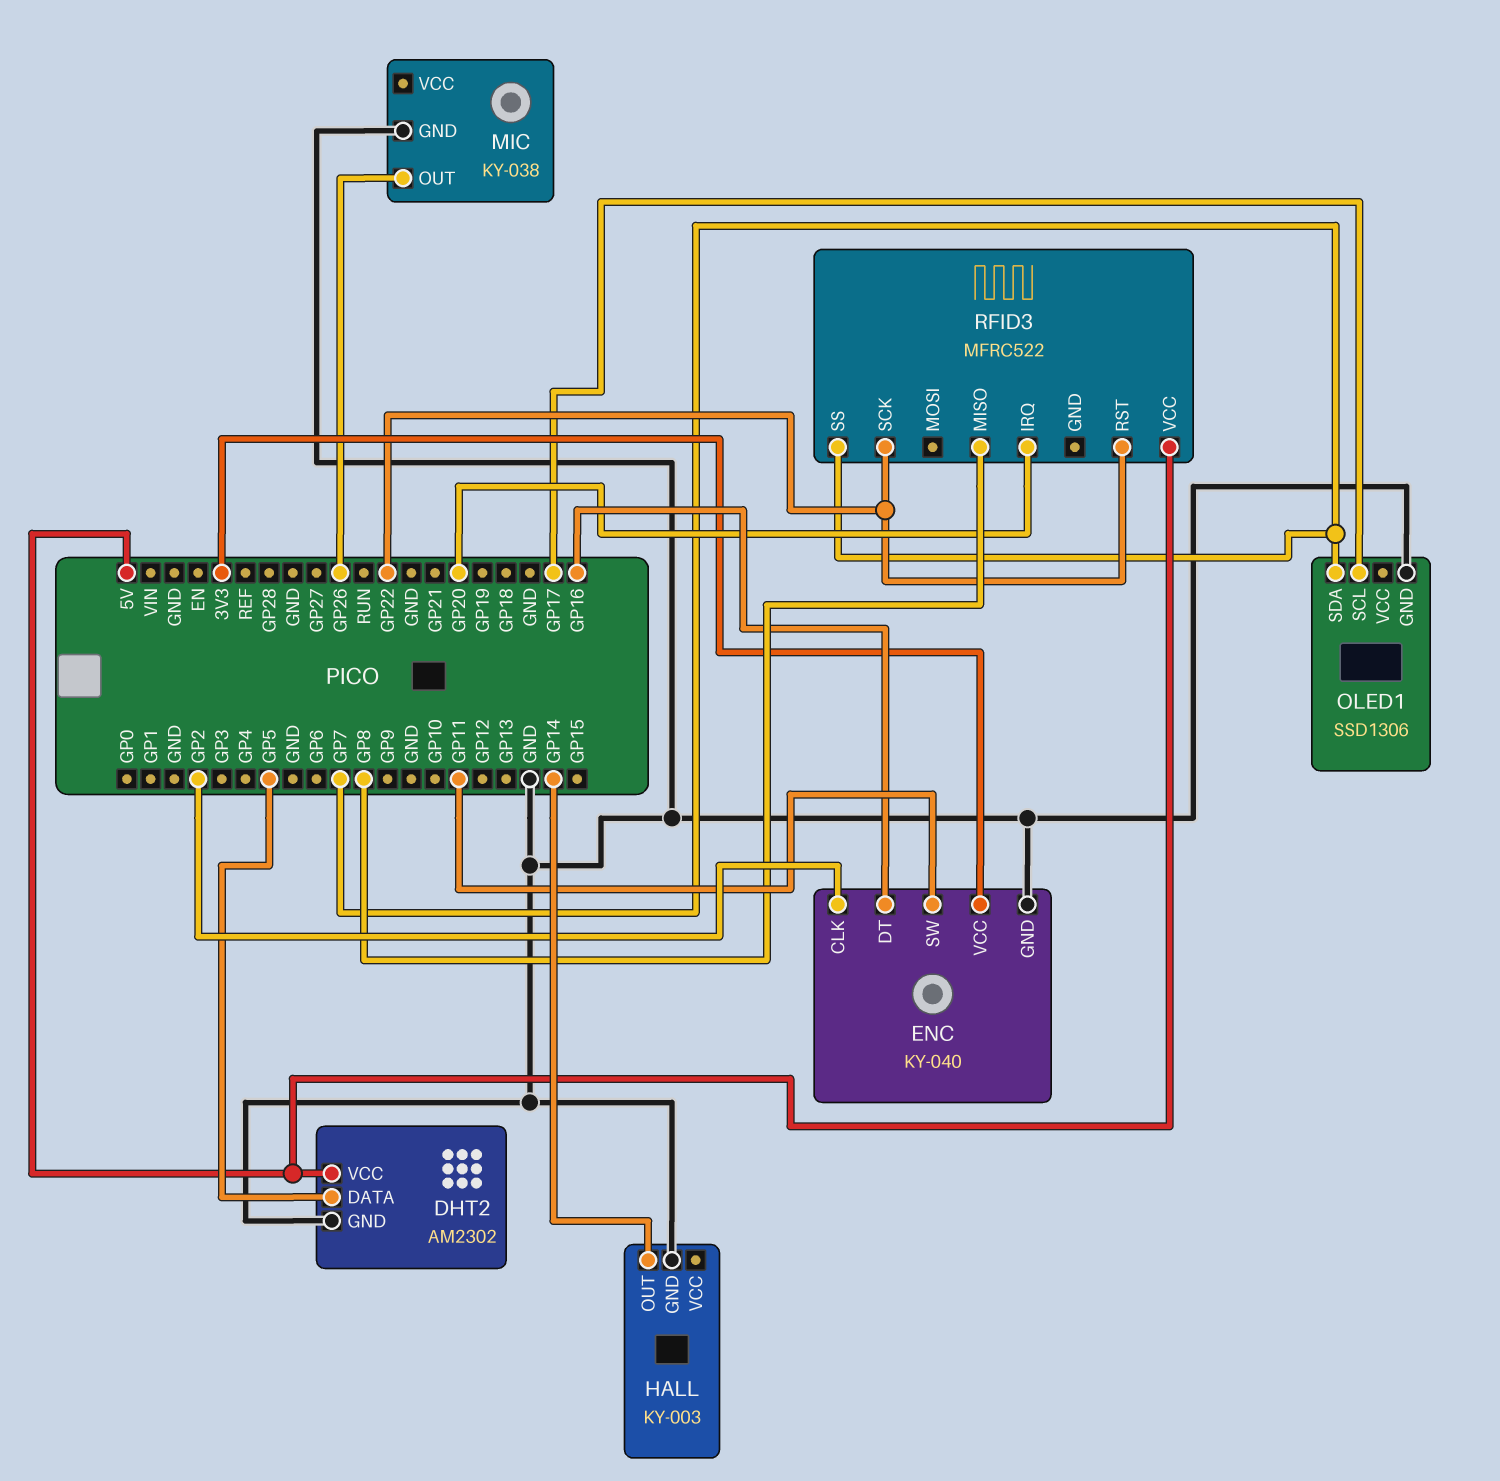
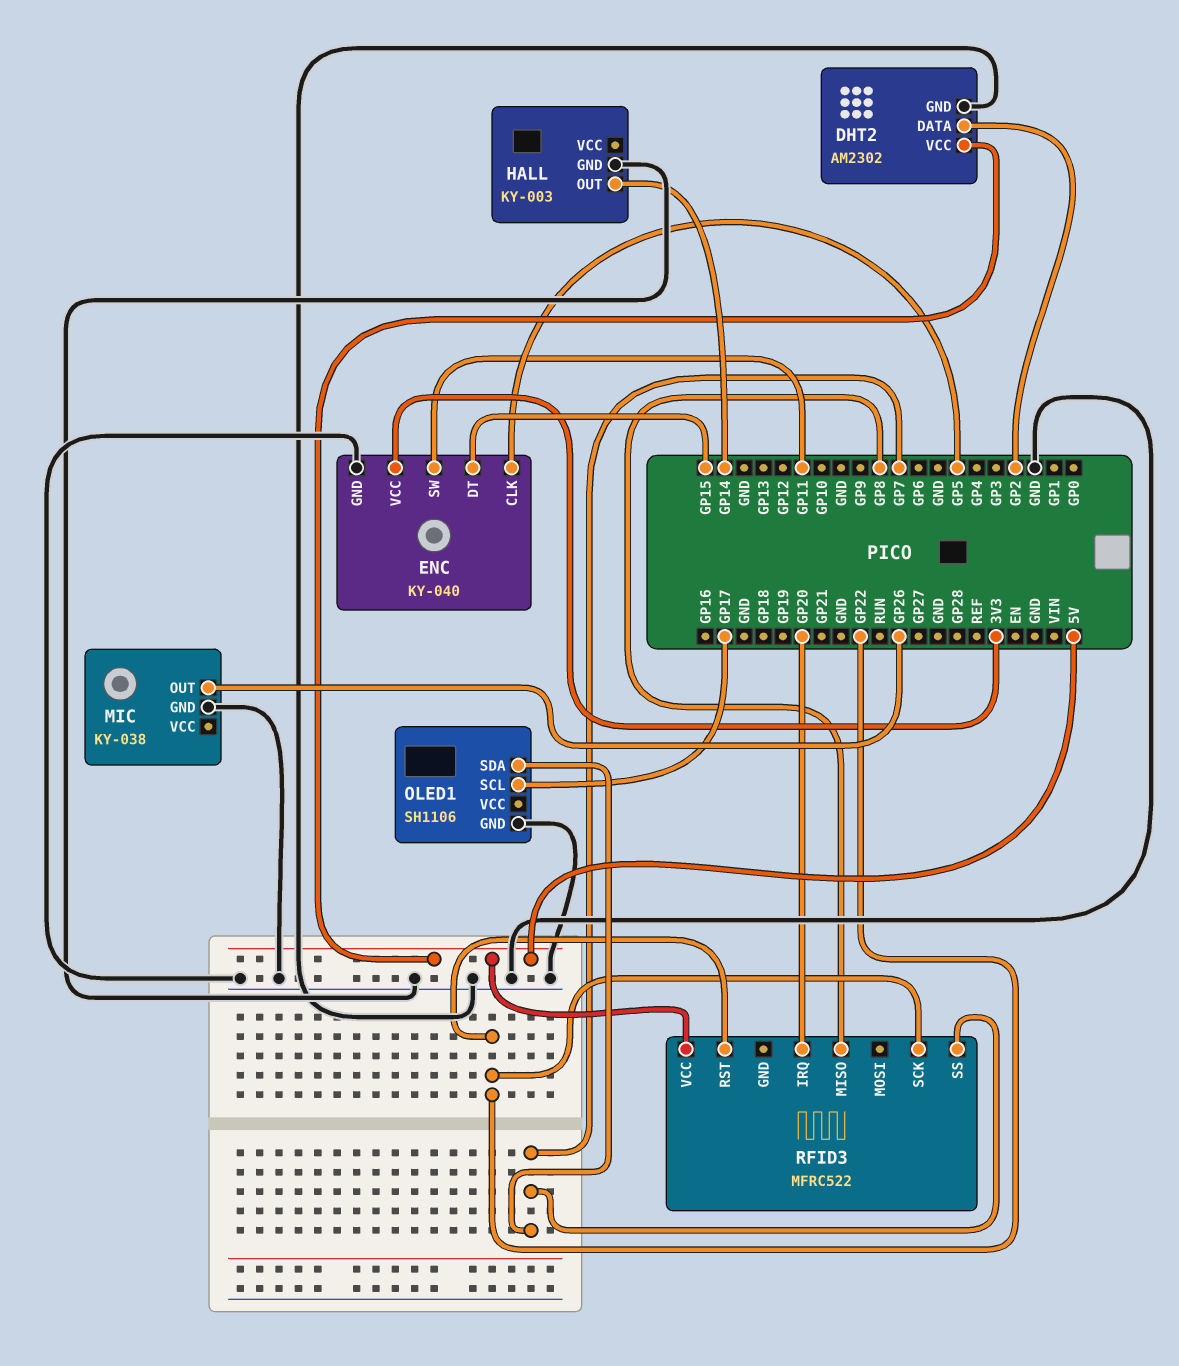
DHT2 pin DATA: GP5 -> GP2
ENC pin CLK: GP2 -> GP5
ENC pin DT: GP16 -> GP15
OLED1: SSD1306 -> SH1106

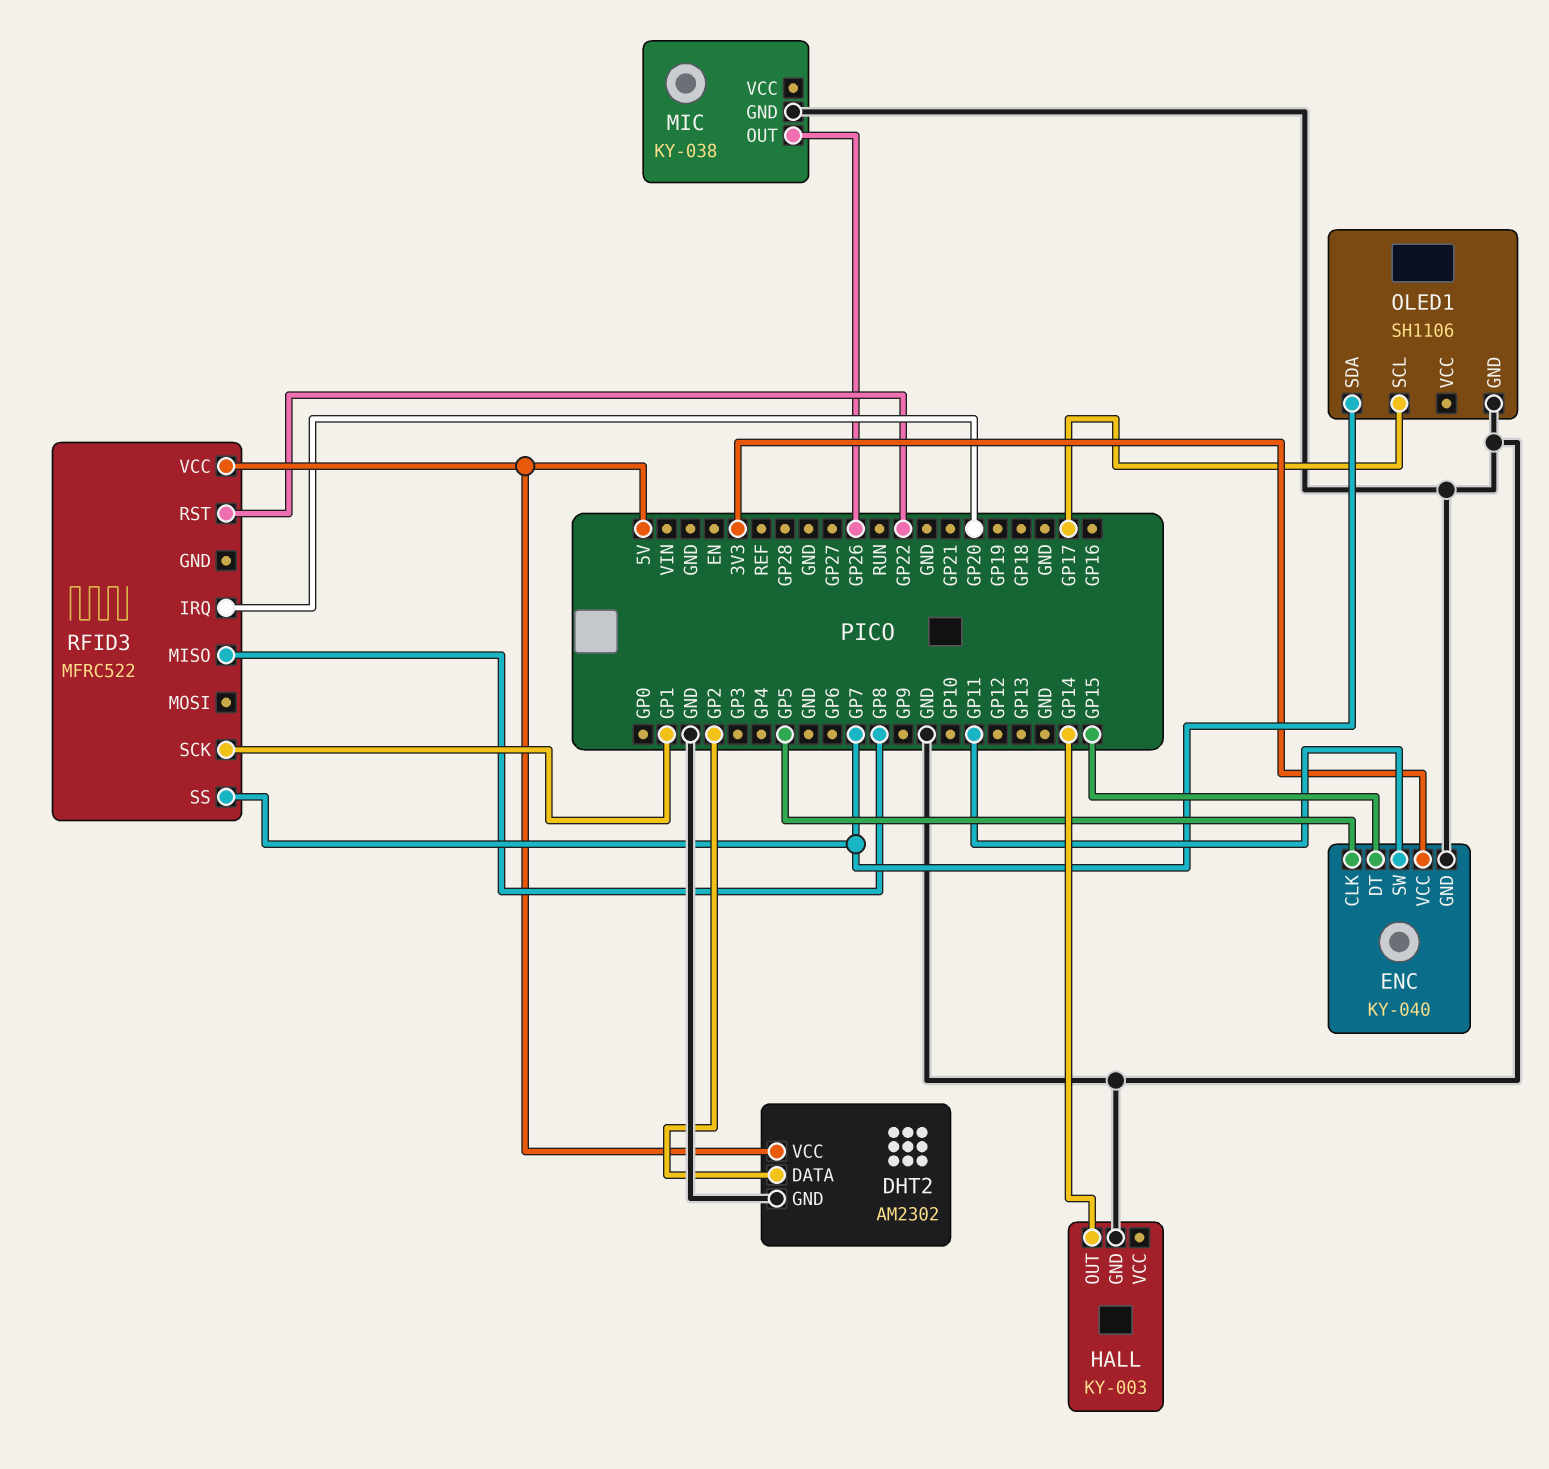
RFID3 pin SCK: GP22 -> GP1

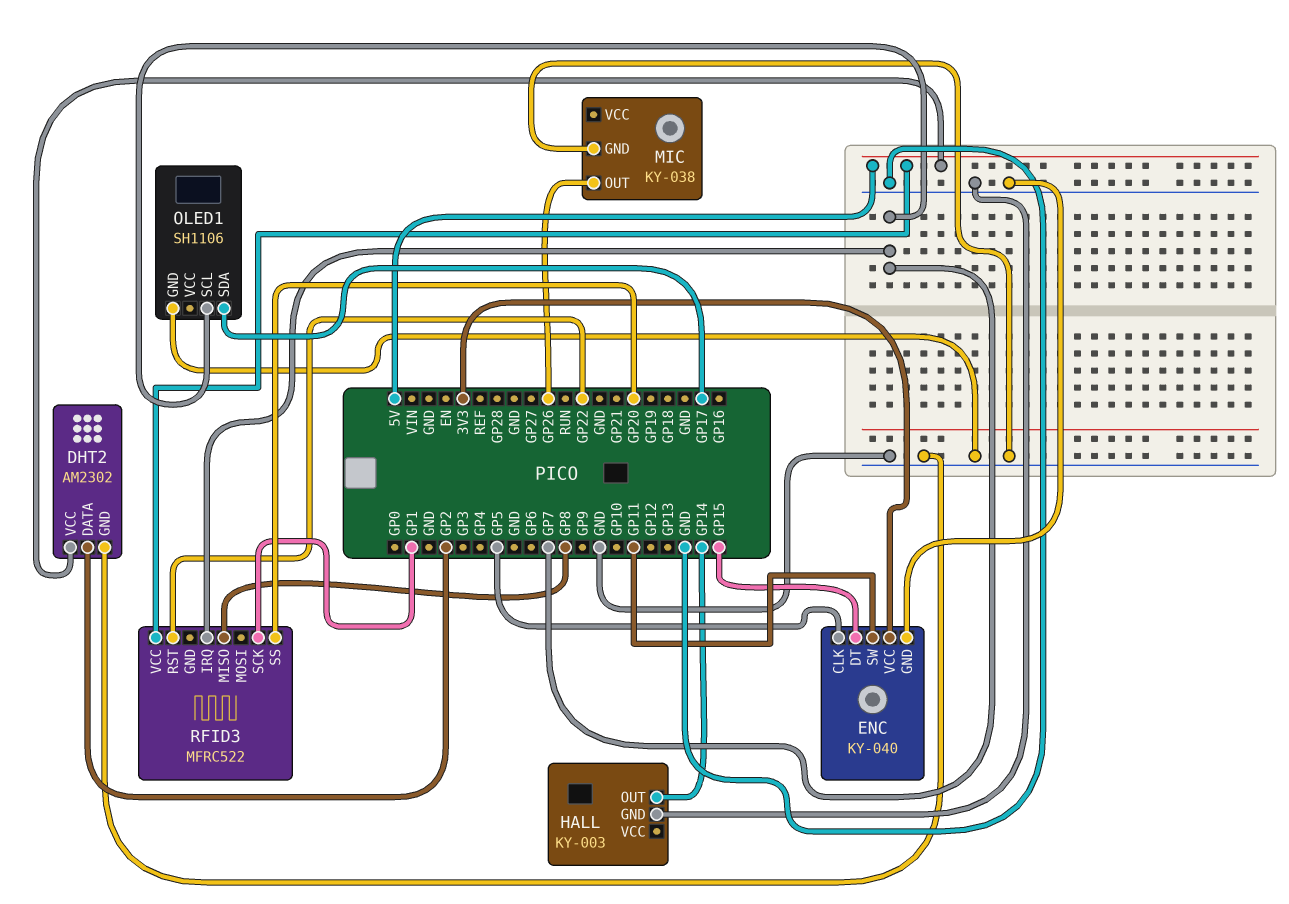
OLED1 pin SCL: GP17 -> GP7
OLED1 pin SDA: GP7 -> GP17
RFID3 pin IRQ: GP20 -> GP7
RFID3 pin SS: GP7 -> GP20

